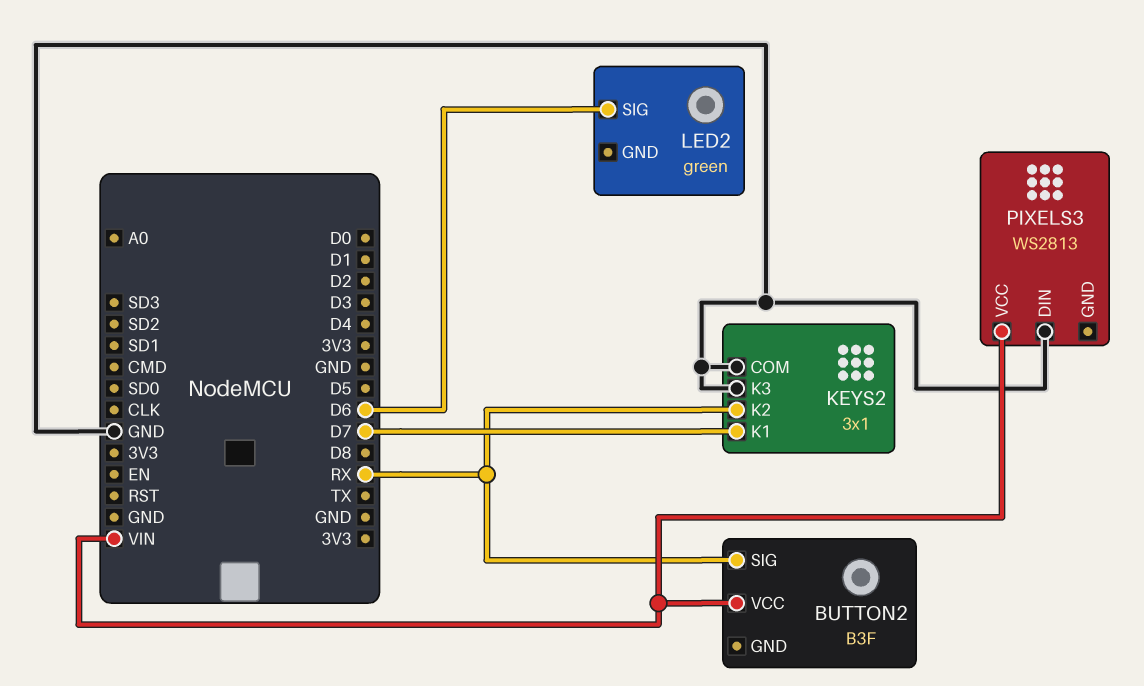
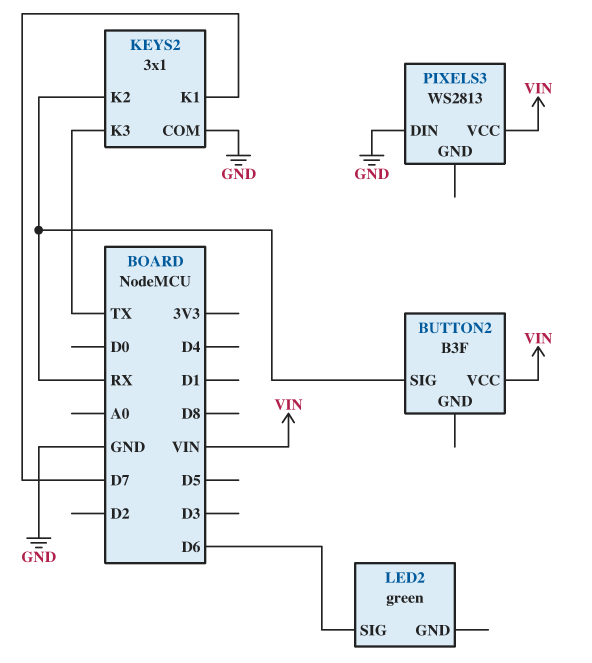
KEYS2 pin K3: GND -> TX

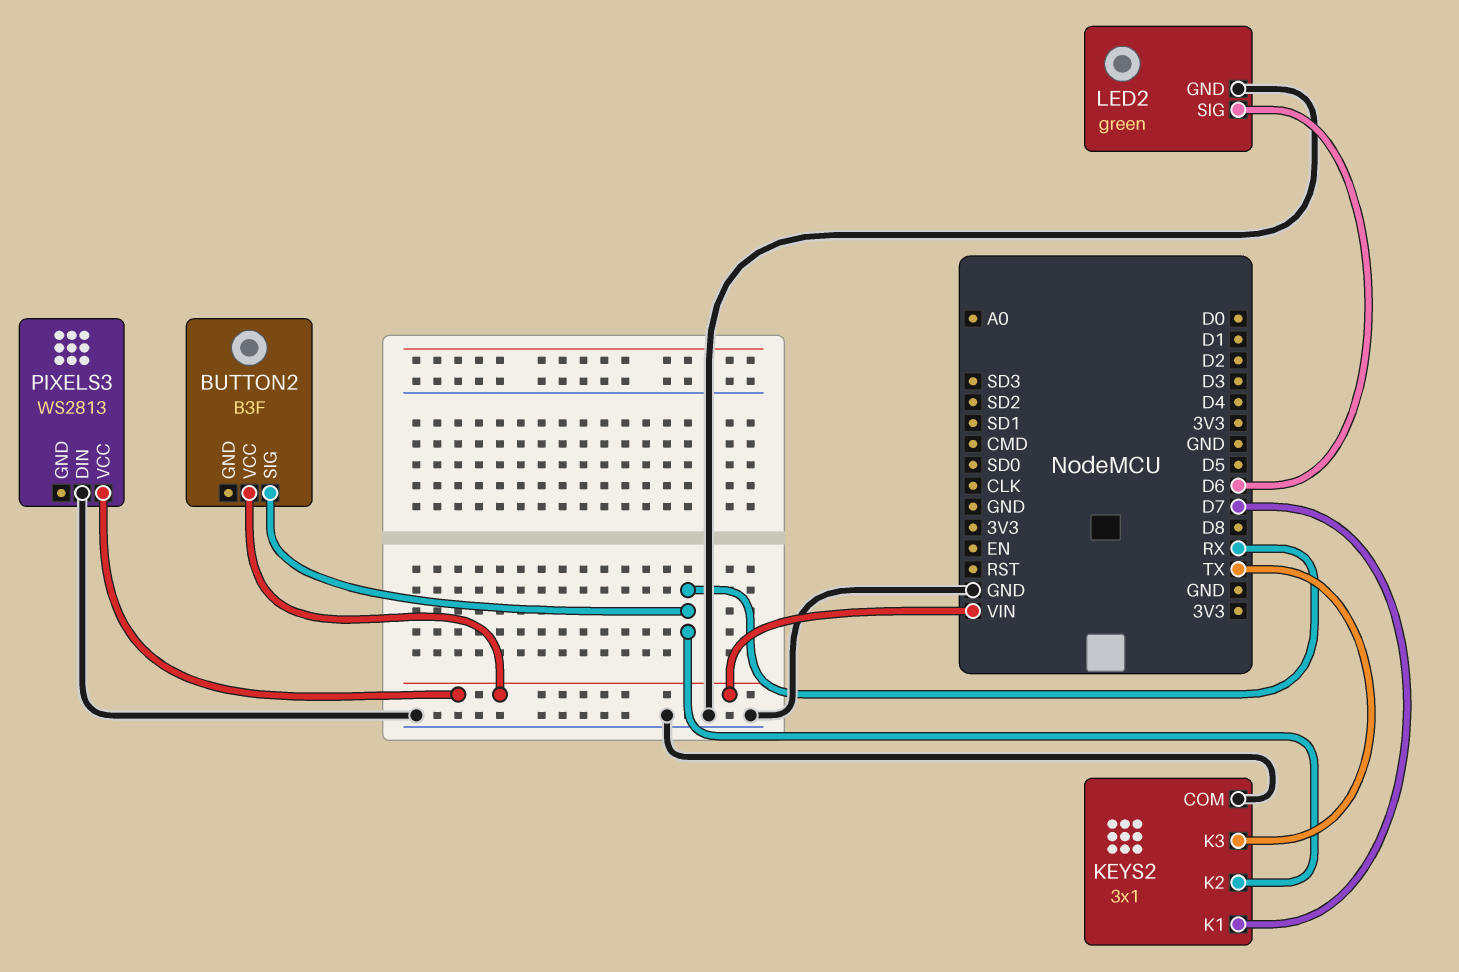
LED2 pin GND: none -> GND

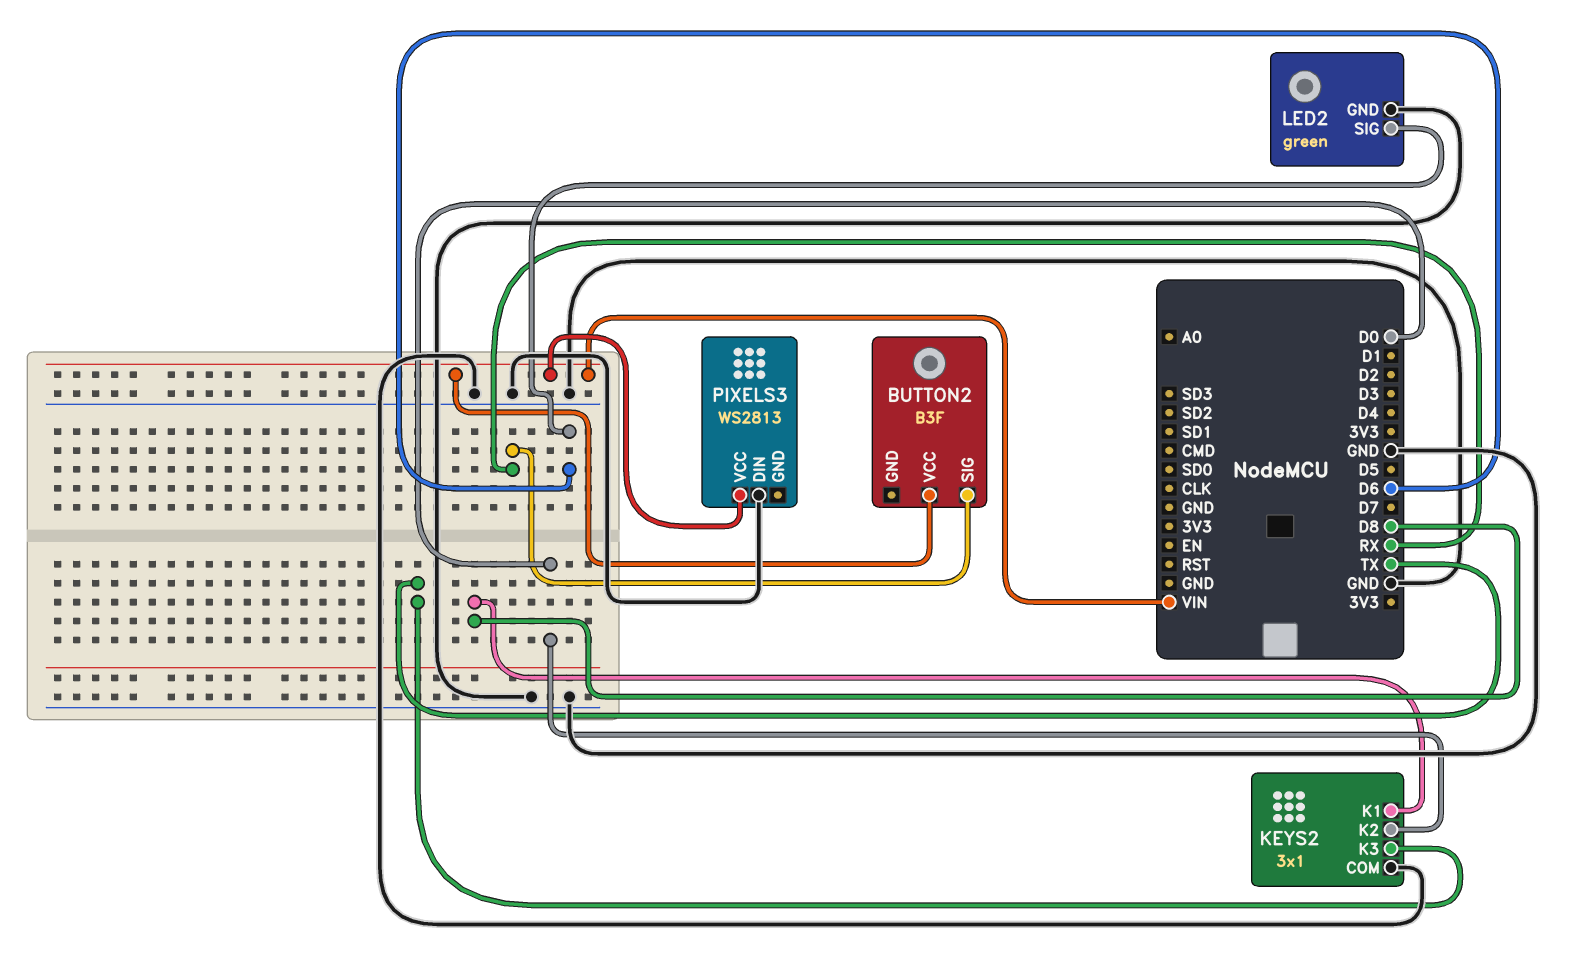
KEYS2 pin K1: D7 -> D8
KEYS2 pin K2: RX -> D0

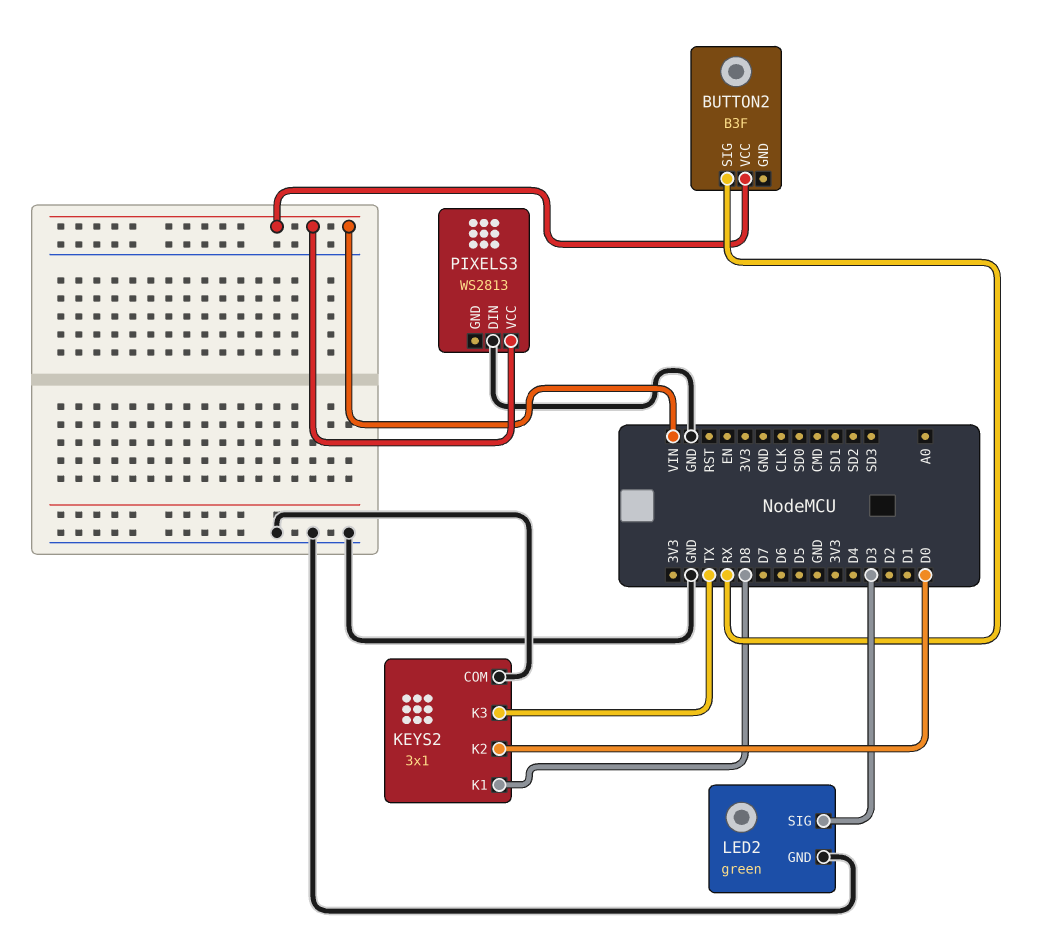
LED2 pin SIG: D6 -> D3

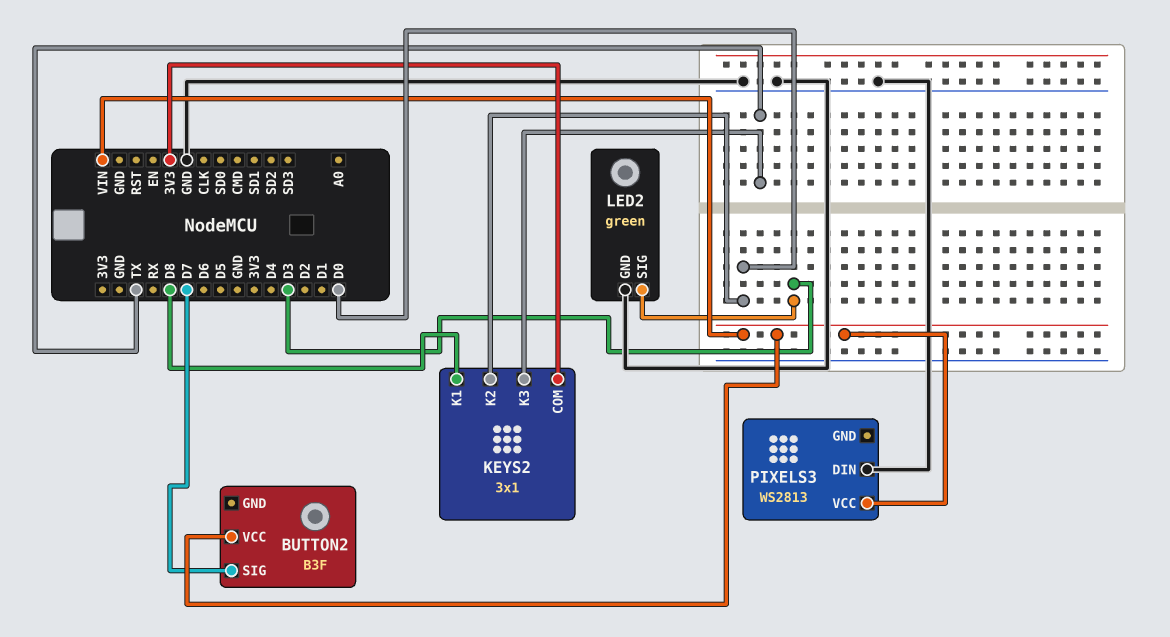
BUTTON2 pin SIG: RX -> D7
KEYS2 pin COM: GND -> 3V3

